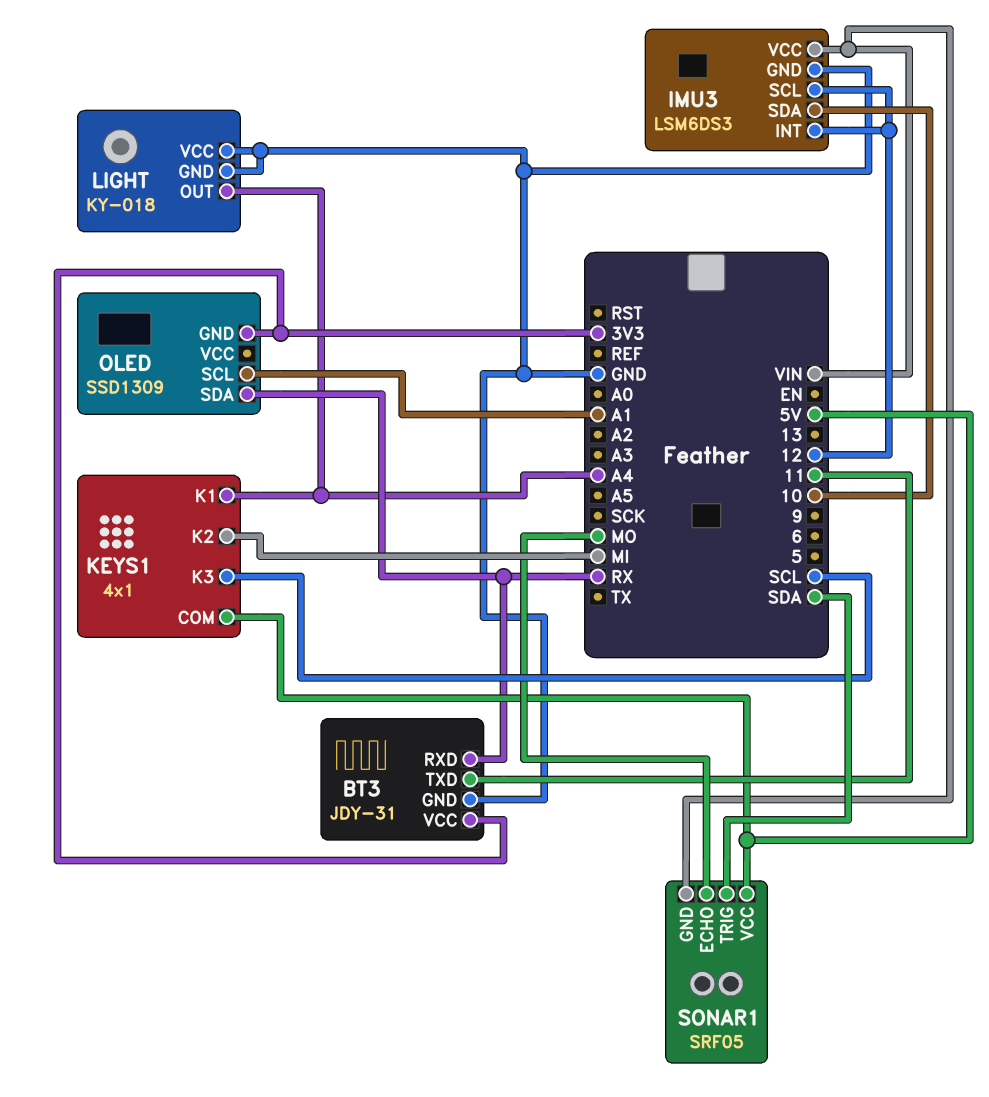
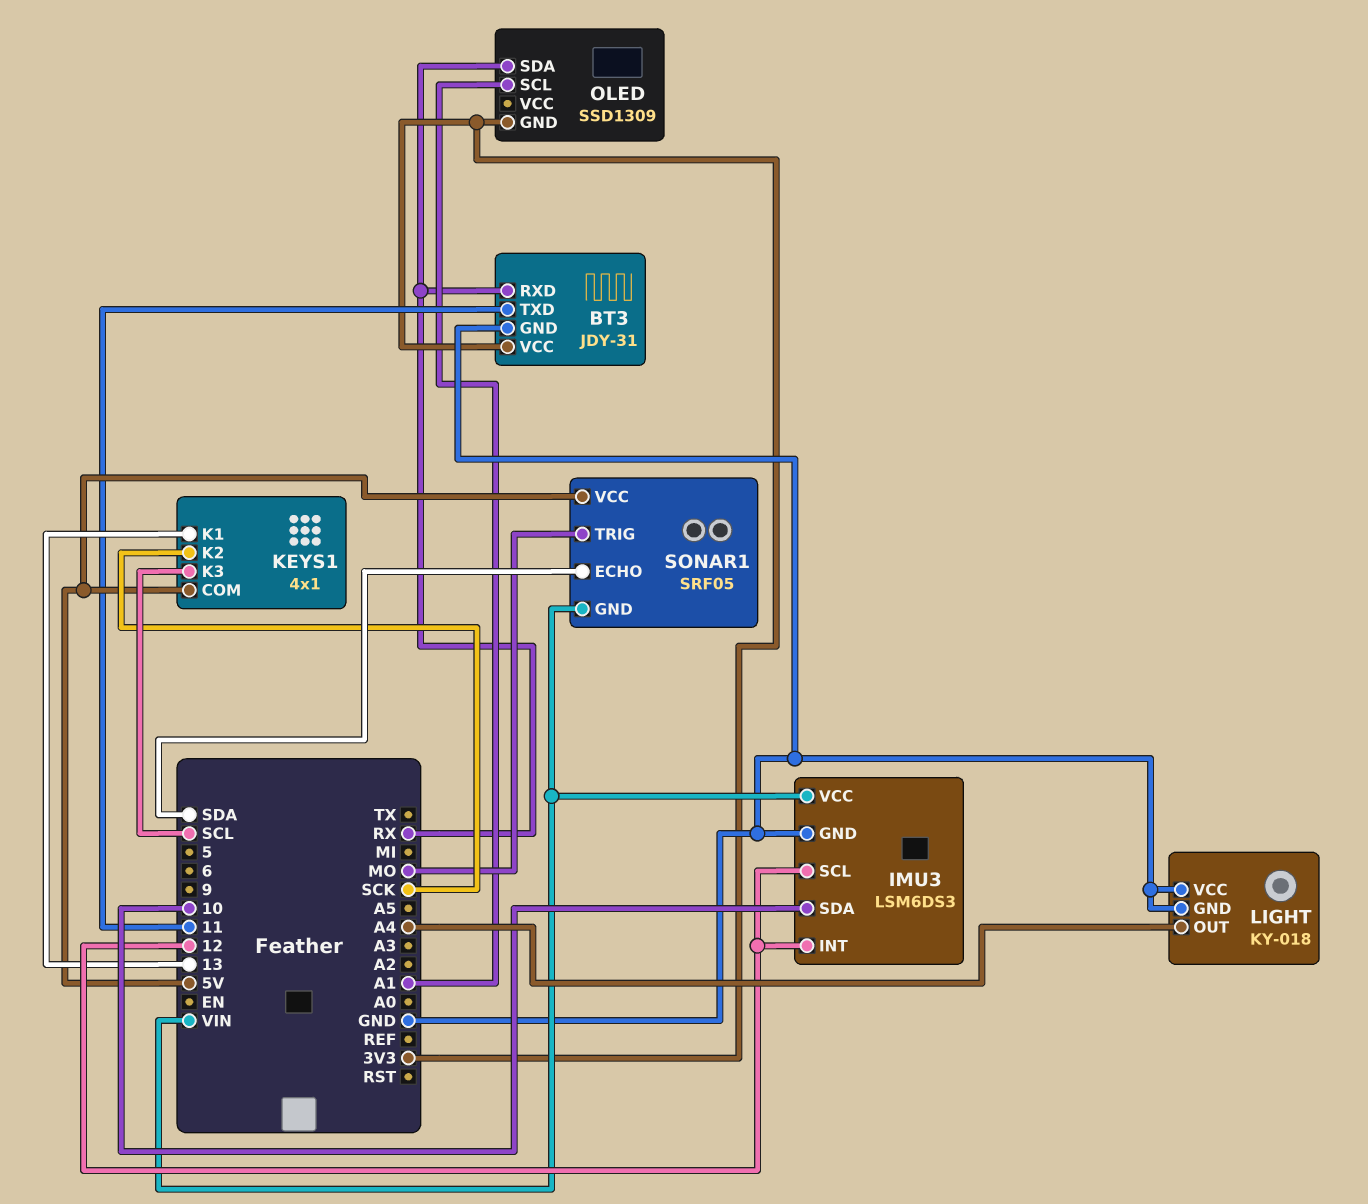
KEYS1 pin K1: A4 -> 13
KEYS1 pin K2: MI -> SCK
SONAR1 pin ECHO: MO -> SDA
SONAR1 pin TRIG: SDA -> MO

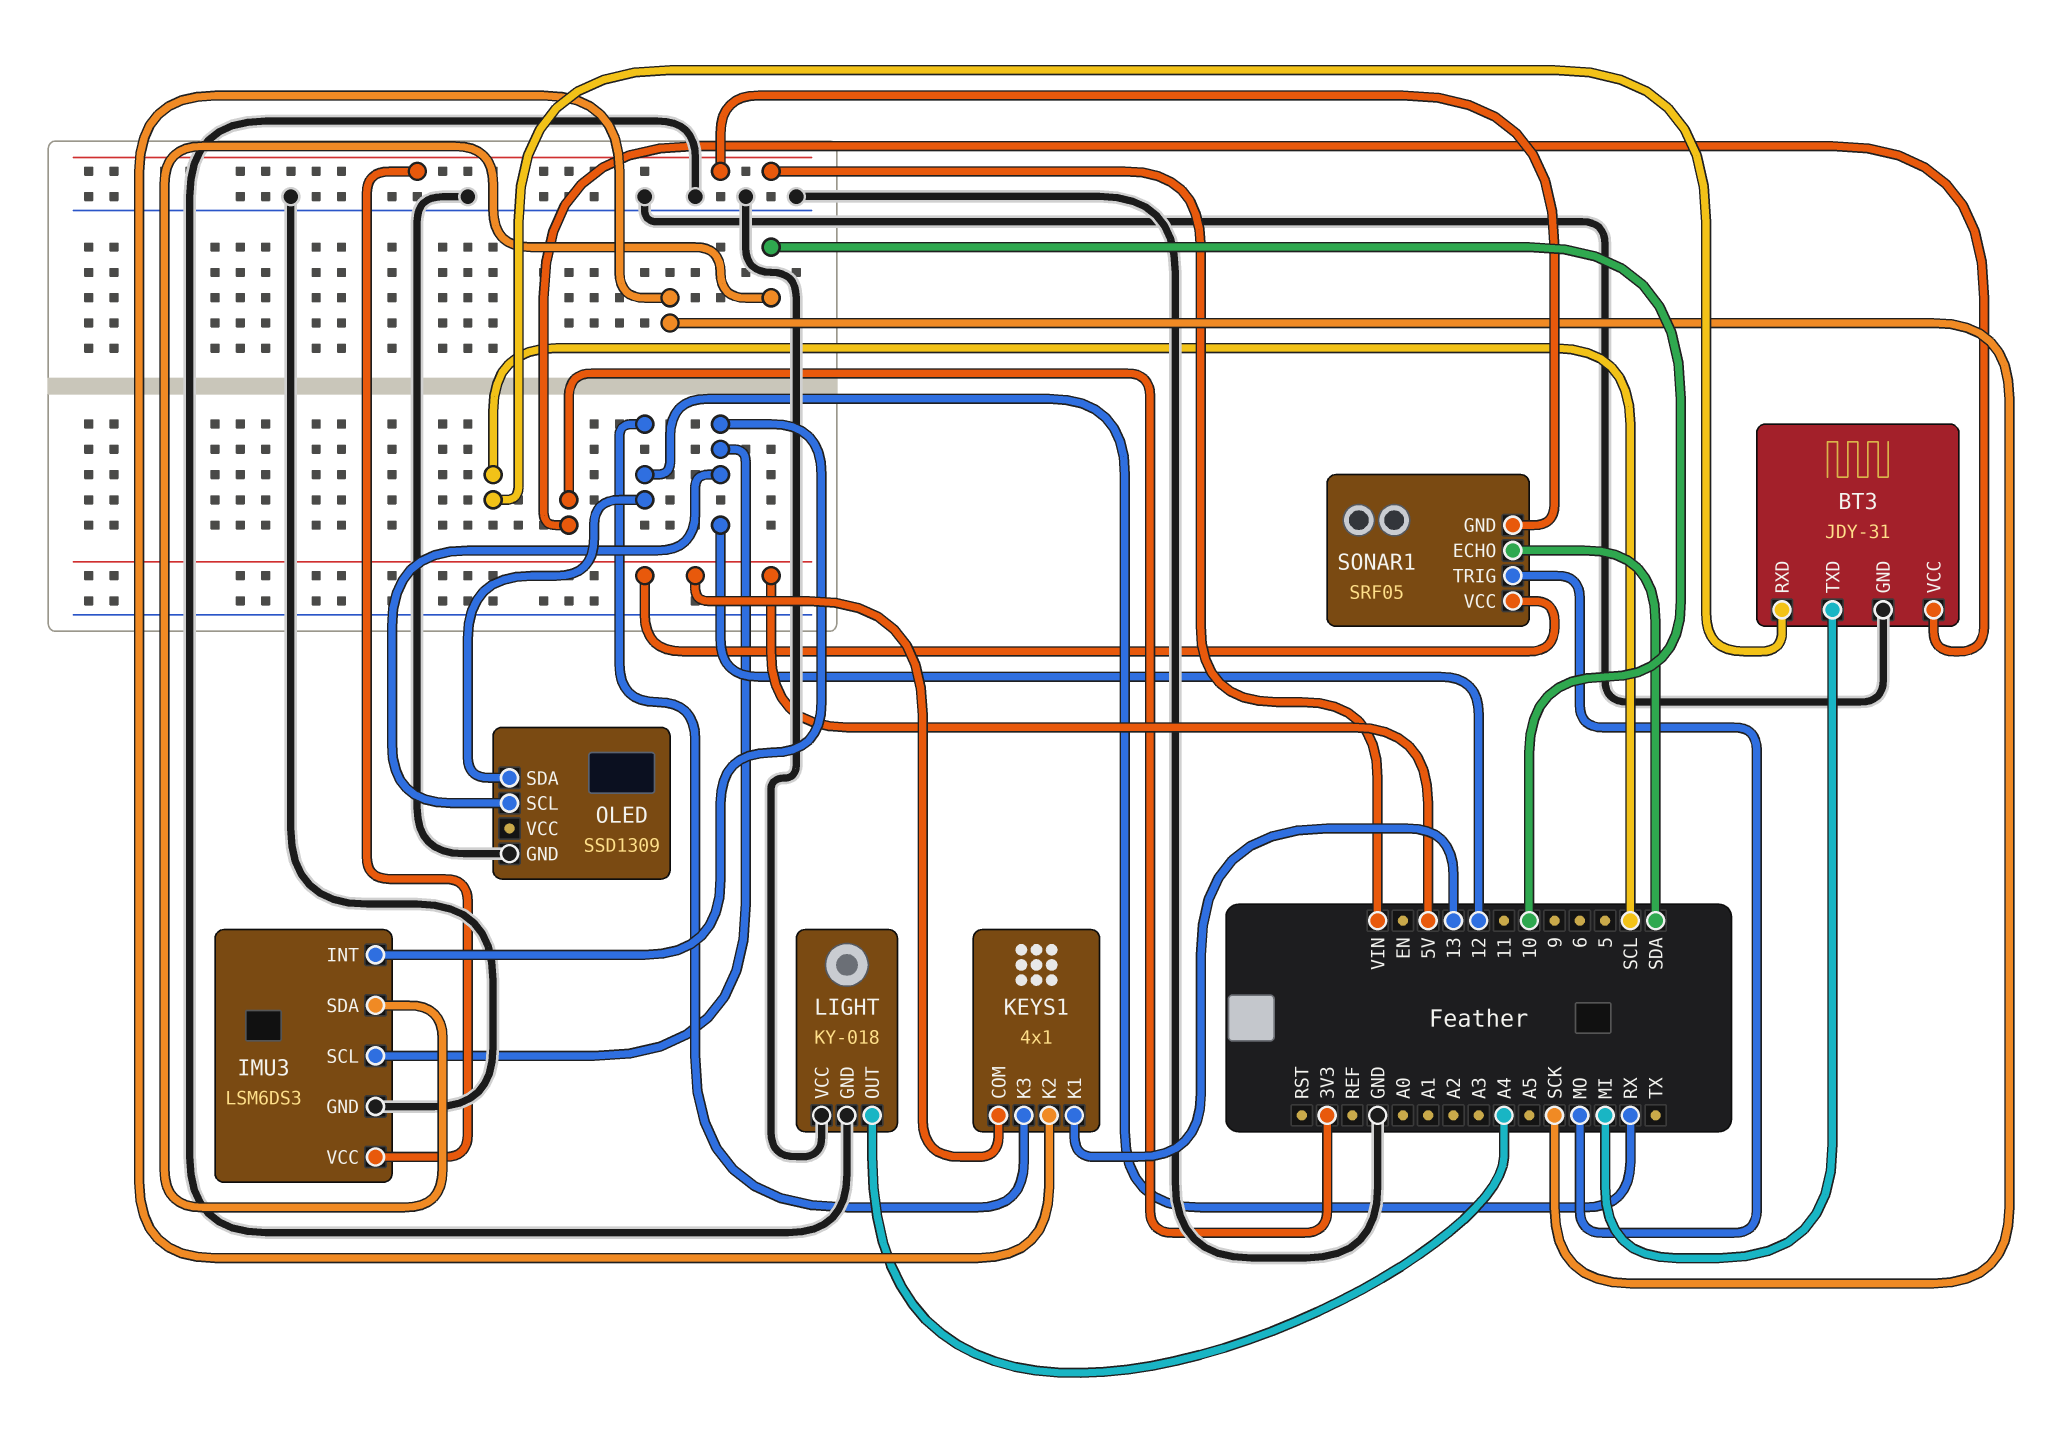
BT3 pin RXD: RX -> SCL
BT3 pin TXD: 11 -> MI
KEYS1 pin K3: SCL -> RX
OLED pin GND: 3V3 -> GND
OLED pin SCL: A1 -> 12

